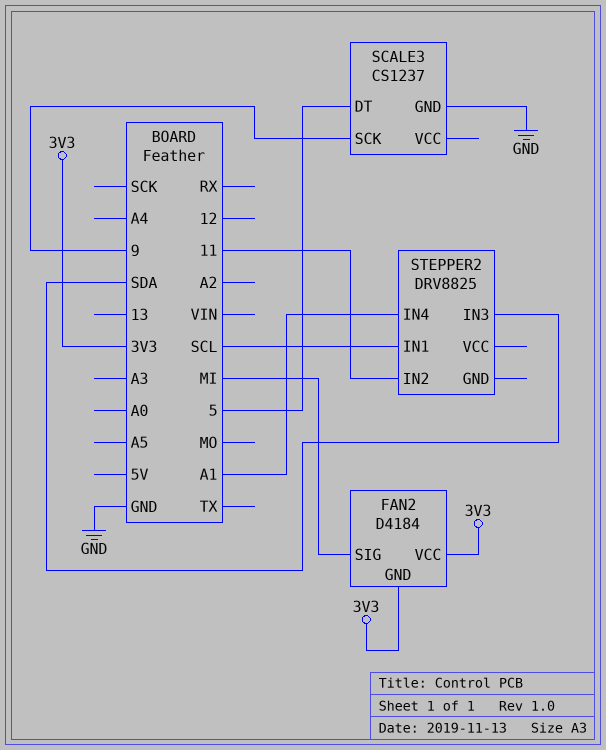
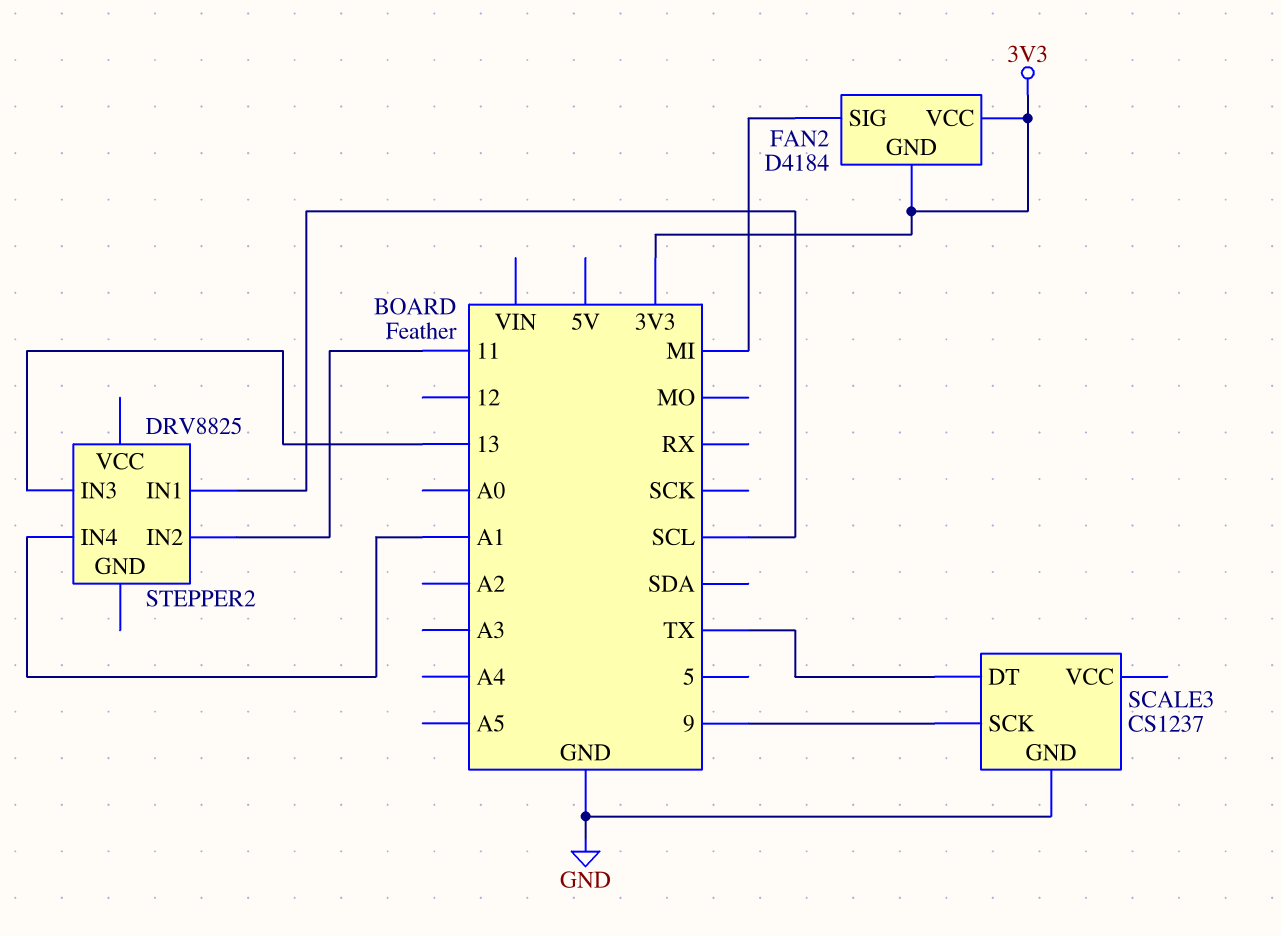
SCALE3 pin DT: 5 -> TX
STEPPER2 pin IN3: SDA -> 13

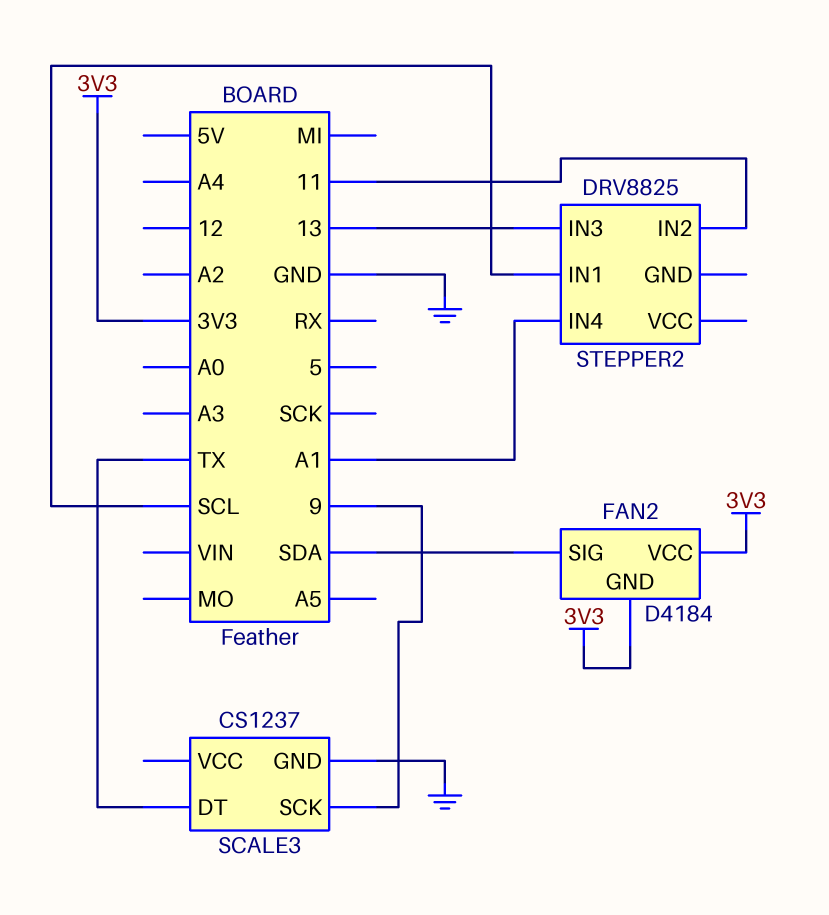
FAN2 pin SIG: MI -> SDA

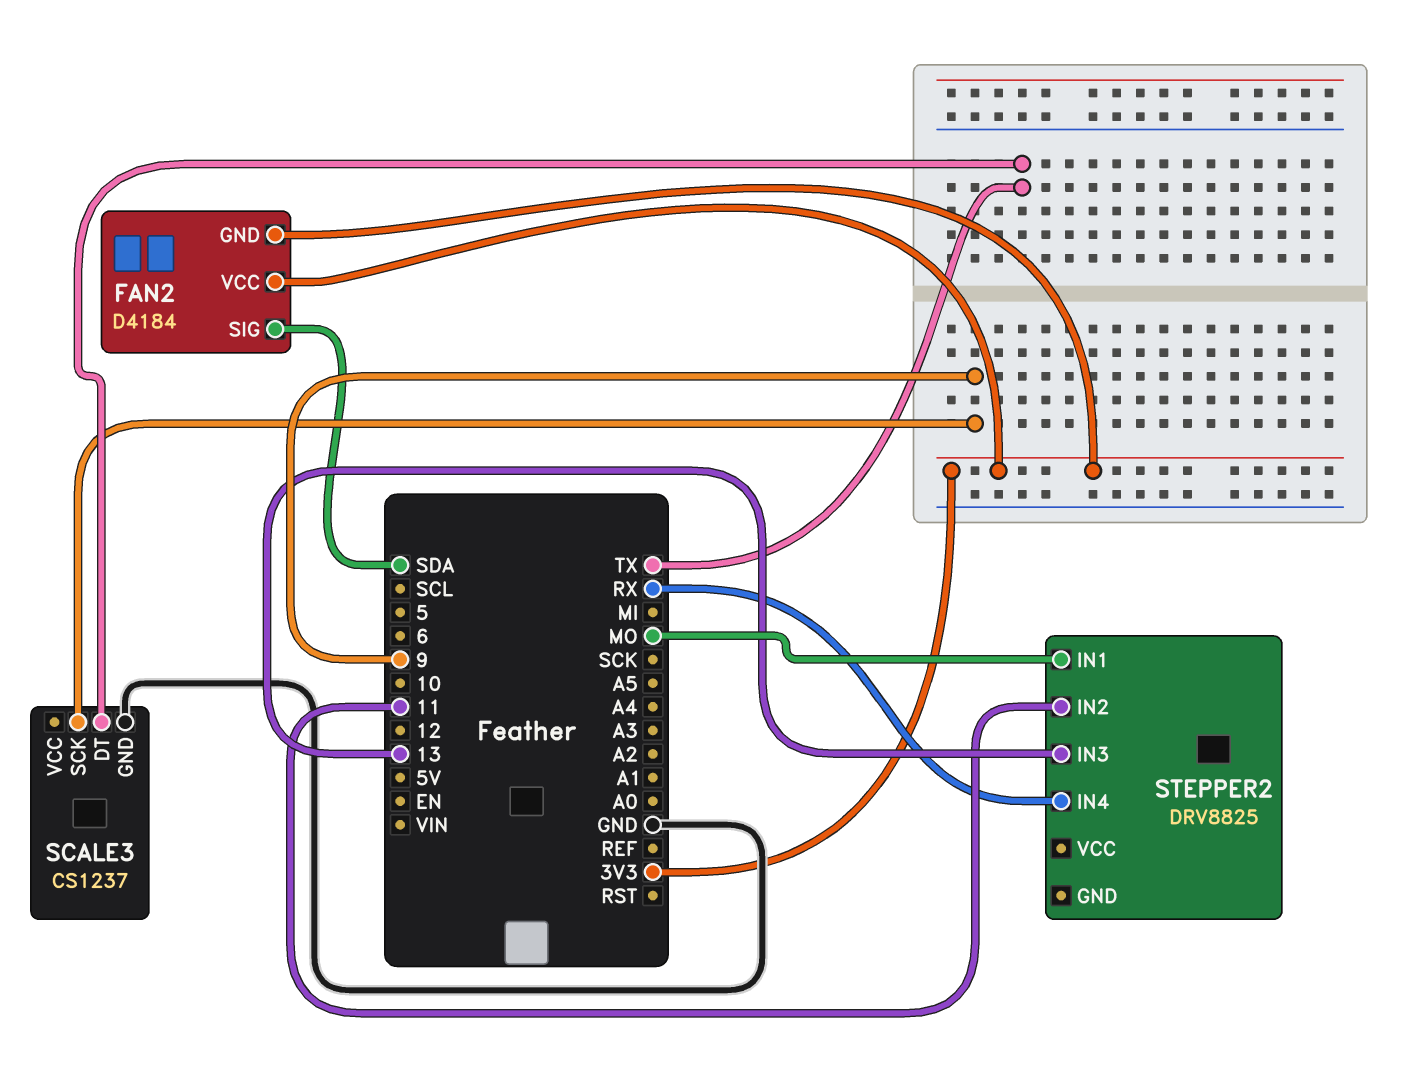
STEPPER2 pin IN1: SCL -> MO
STEPPER2 pin IN4: A1 -> RX

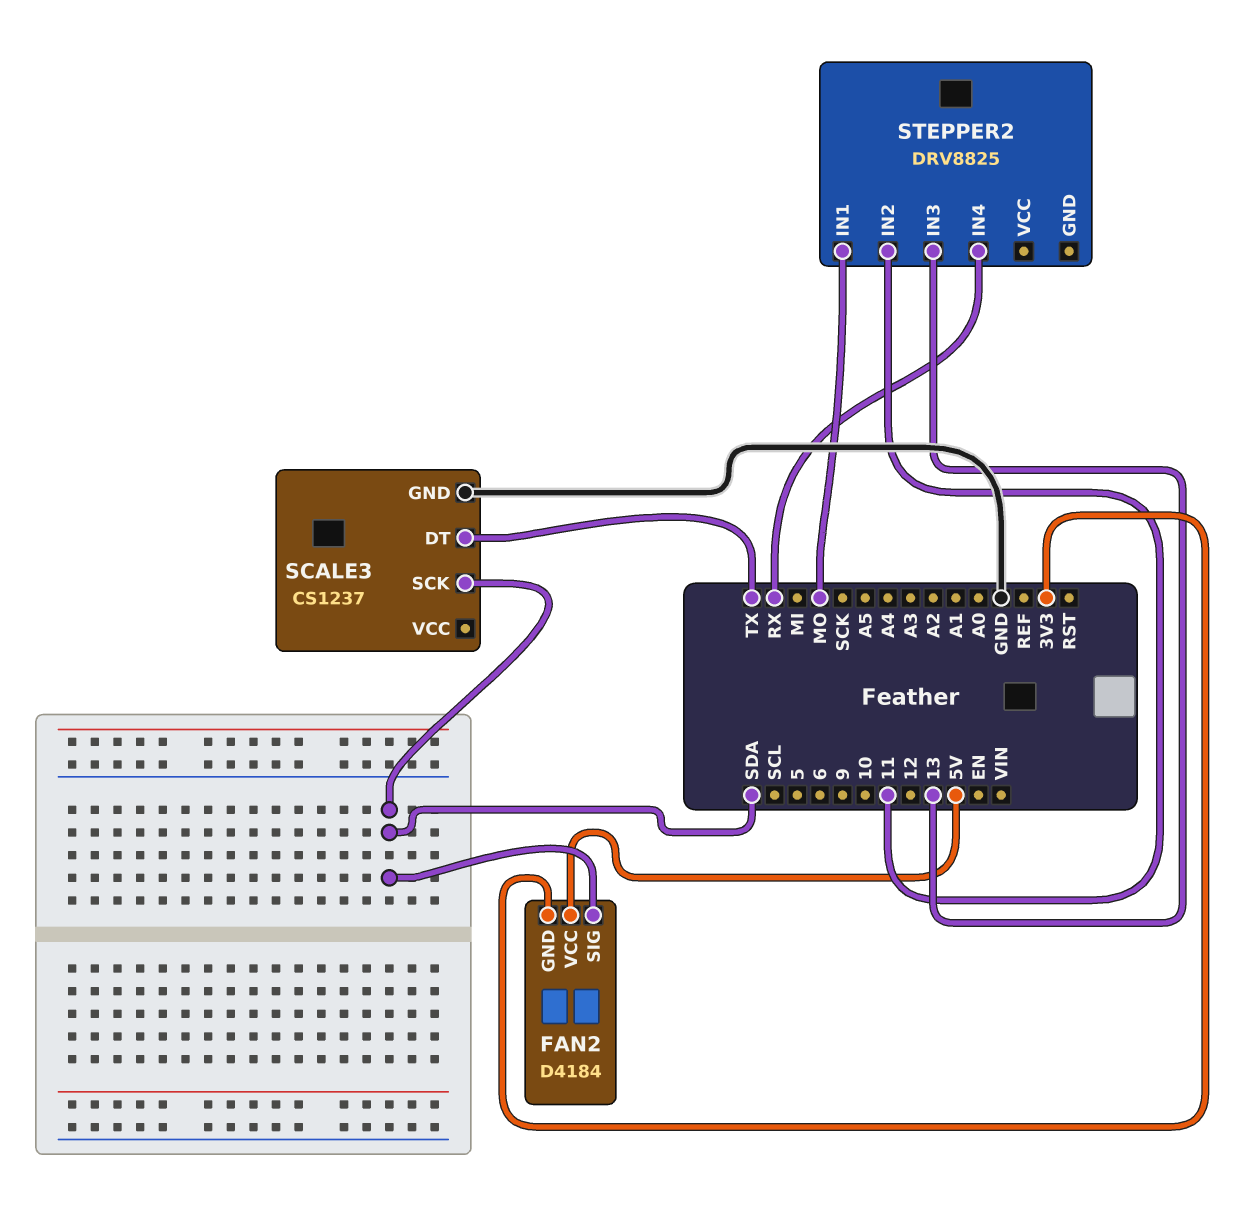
FAN2 pin VCC: 3V3 -> 5V
SCALE3 pin SCK: 9 -> SDA

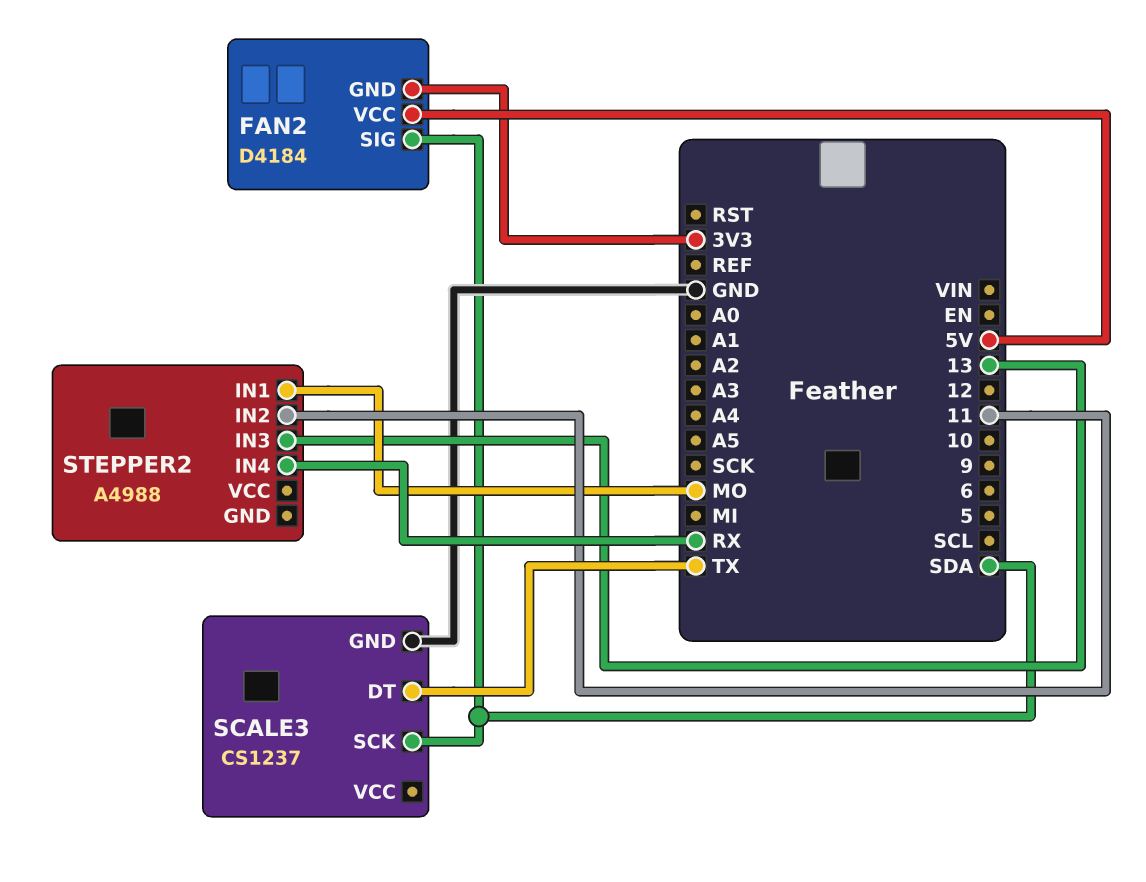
STEPPER2: DRV8825 -> A4988

